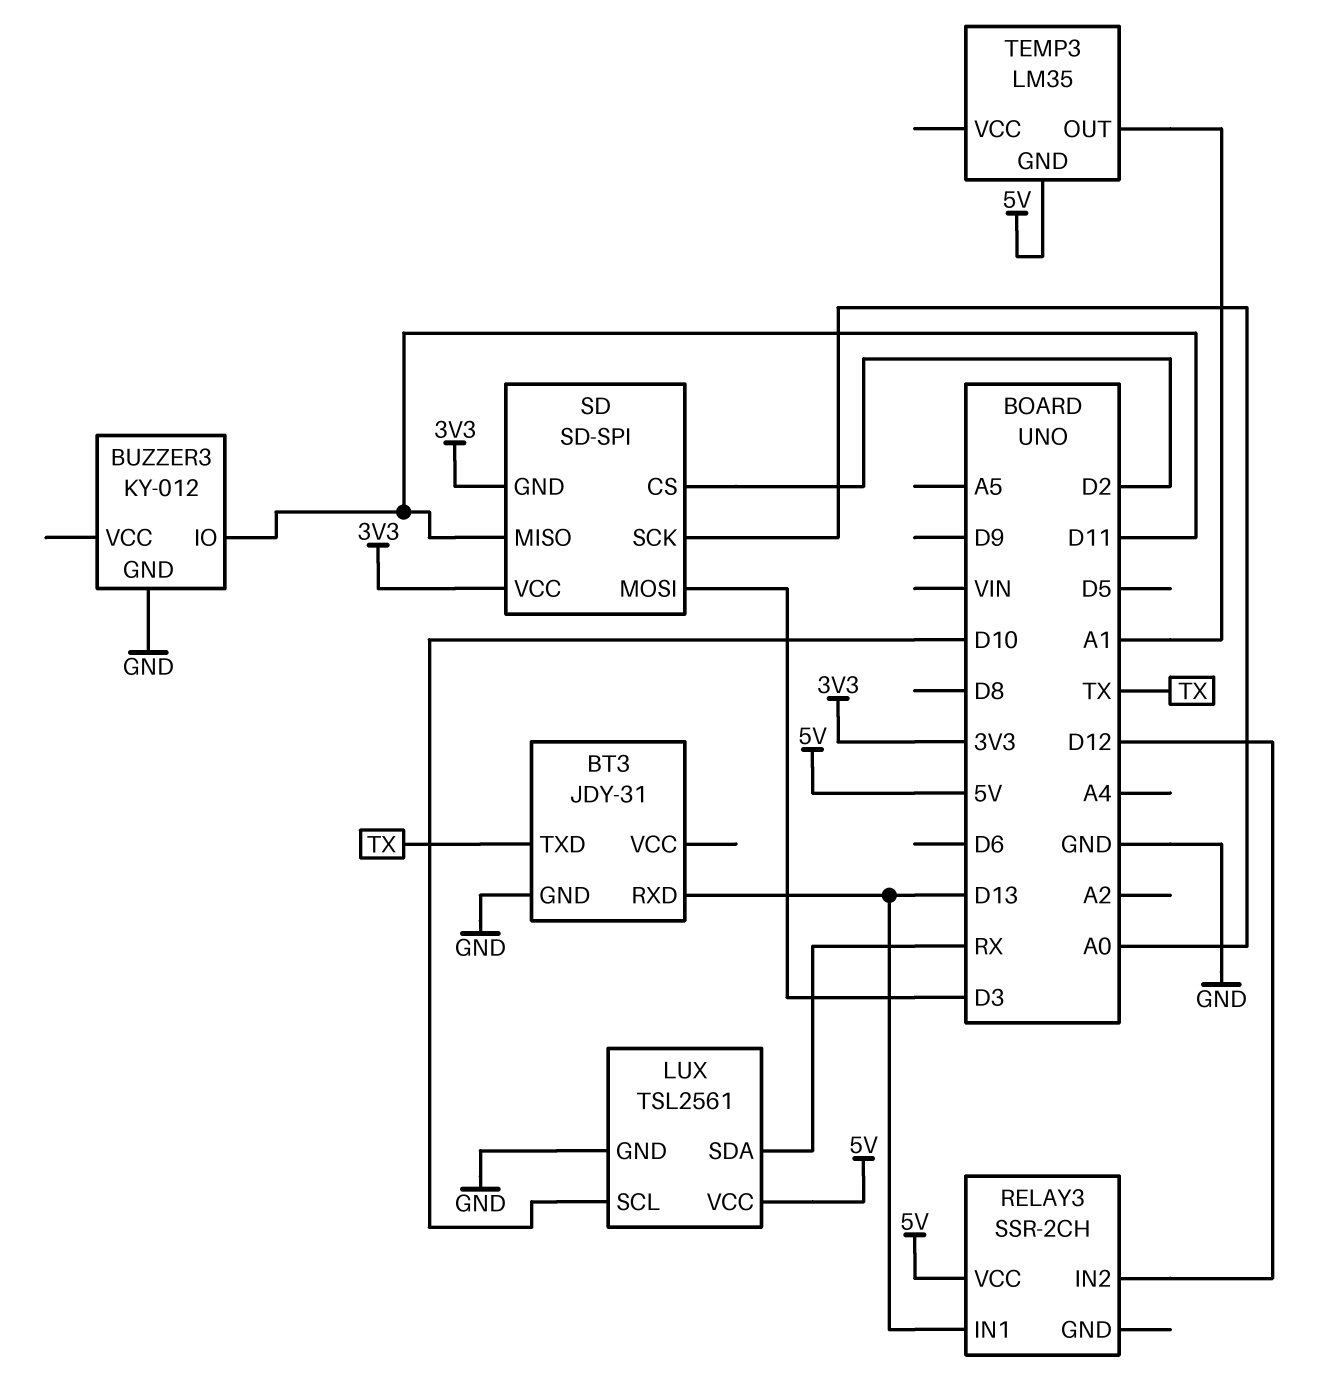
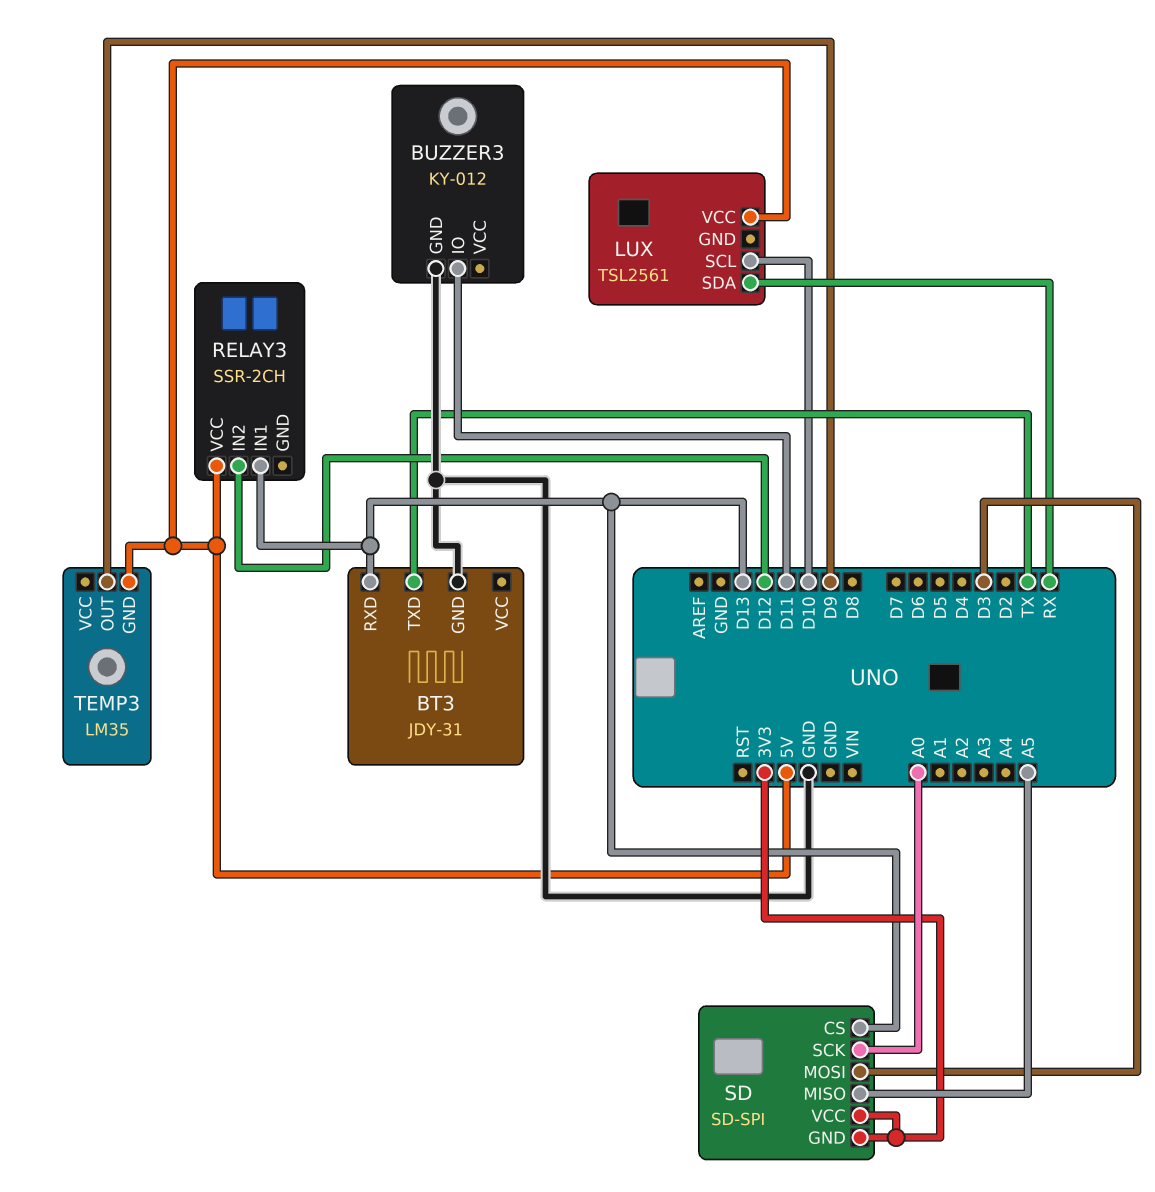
LUX pin GND: GND -> none
SD pin CS: D2 -> D13
SD pin MISO: D11 -> A5
TEMP3 pin OUT: A1 -> D9

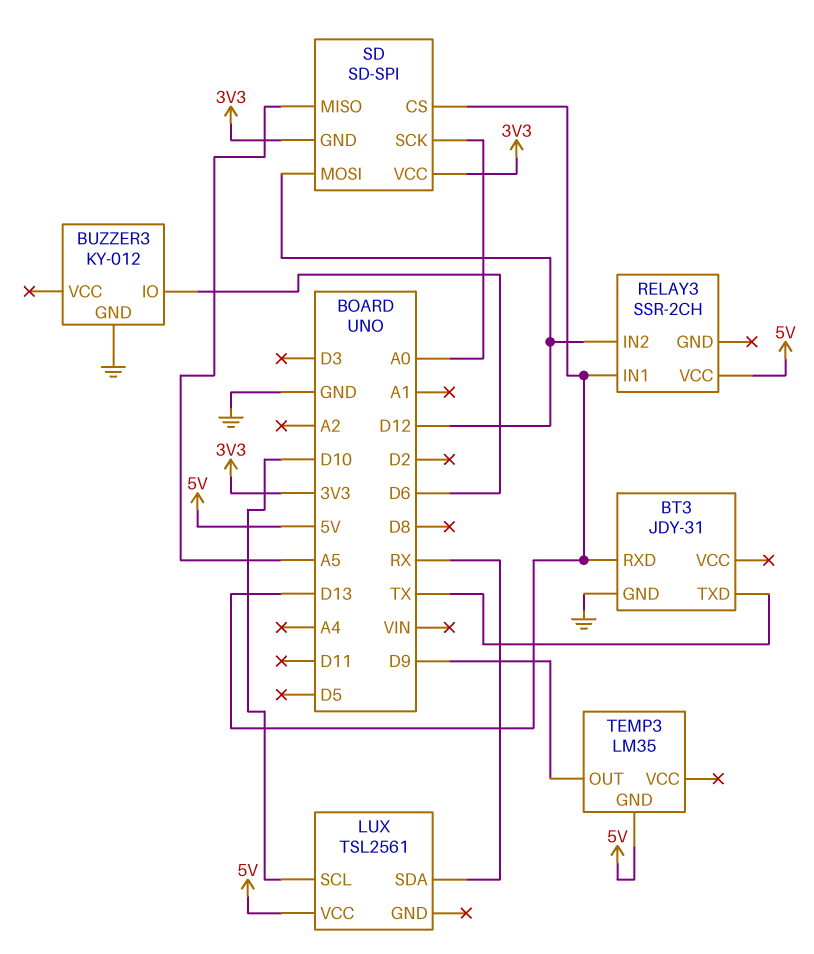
BUZZER3 pin IO: D11 -> D6
SD pin MOSI: D3 -> D12

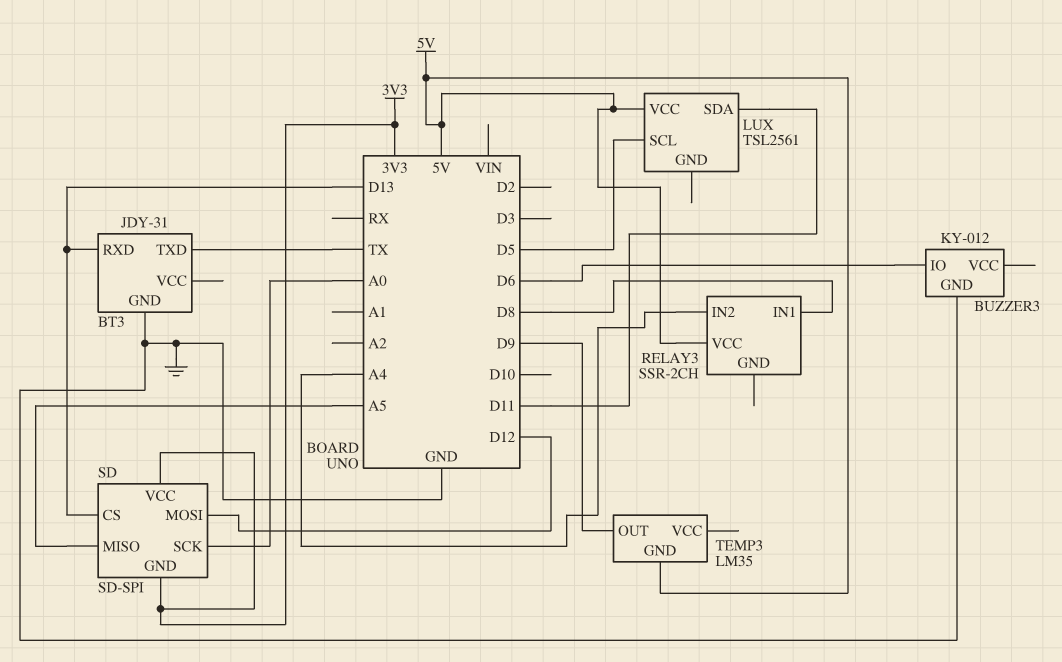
LUX pin SCL: D10 -> D5
LUX pin SDA: RX -> D11
RELAY3 pin IN1: D13 -> D8
RELAY3 pin IN2: D12 -> A4

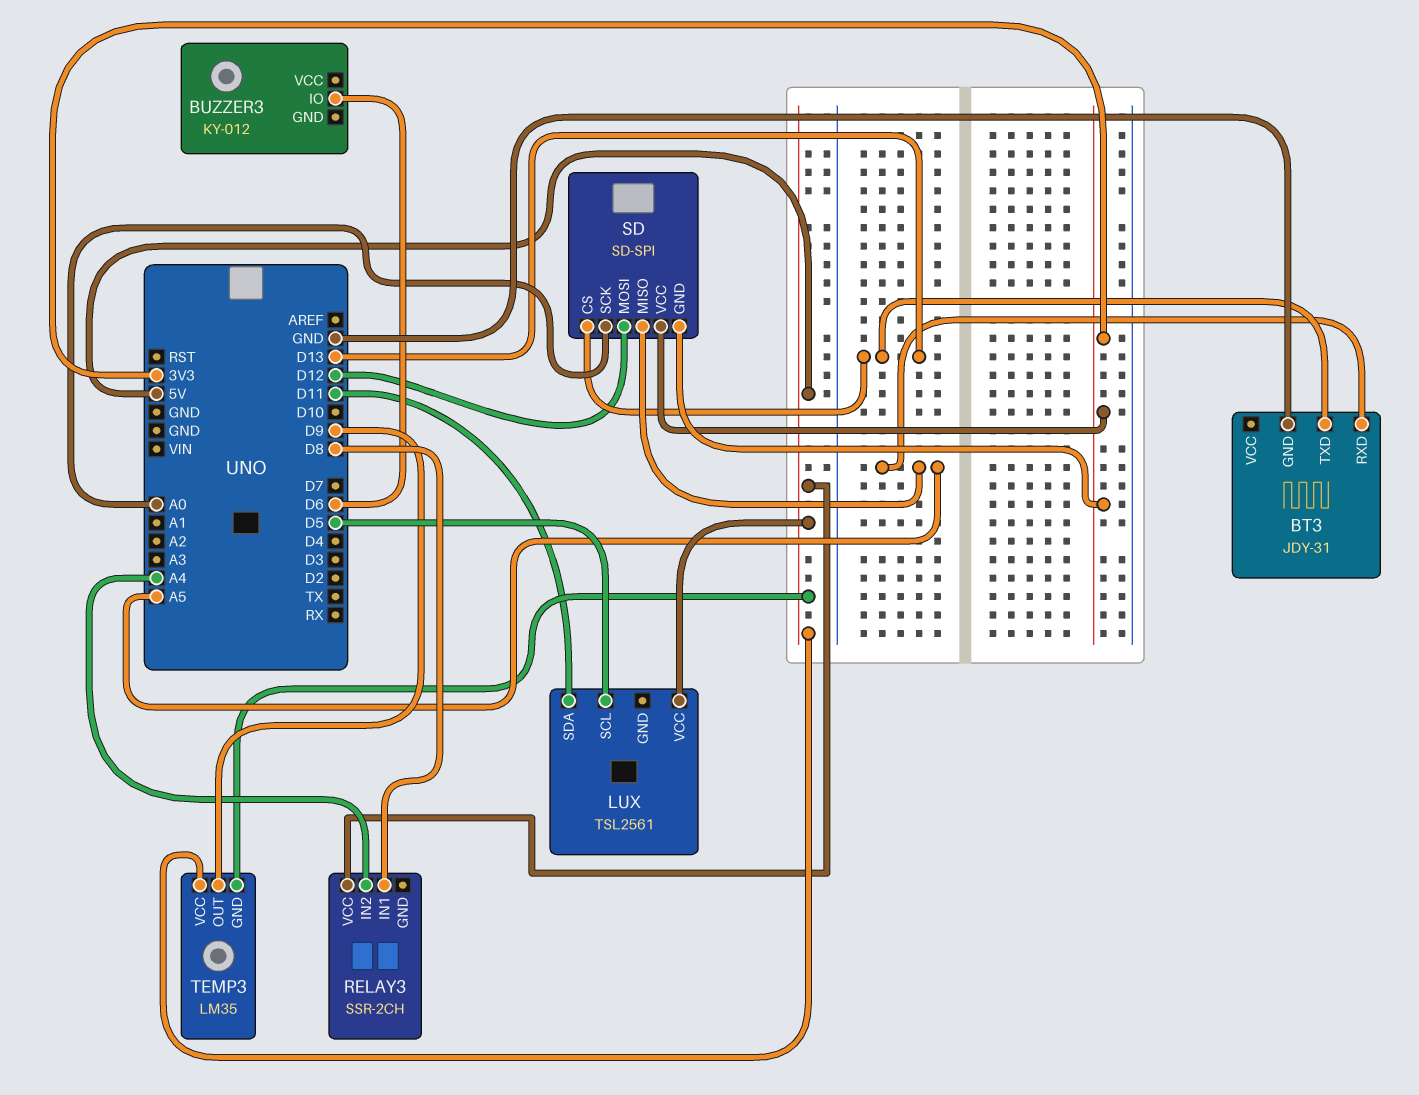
BT3 pin RXD: D13 -> A5
BT3 pin TXD: TX -> D13
BUZZER3 pin GND: GND -> none
TEMP3 pin VCC: none -> 5V

